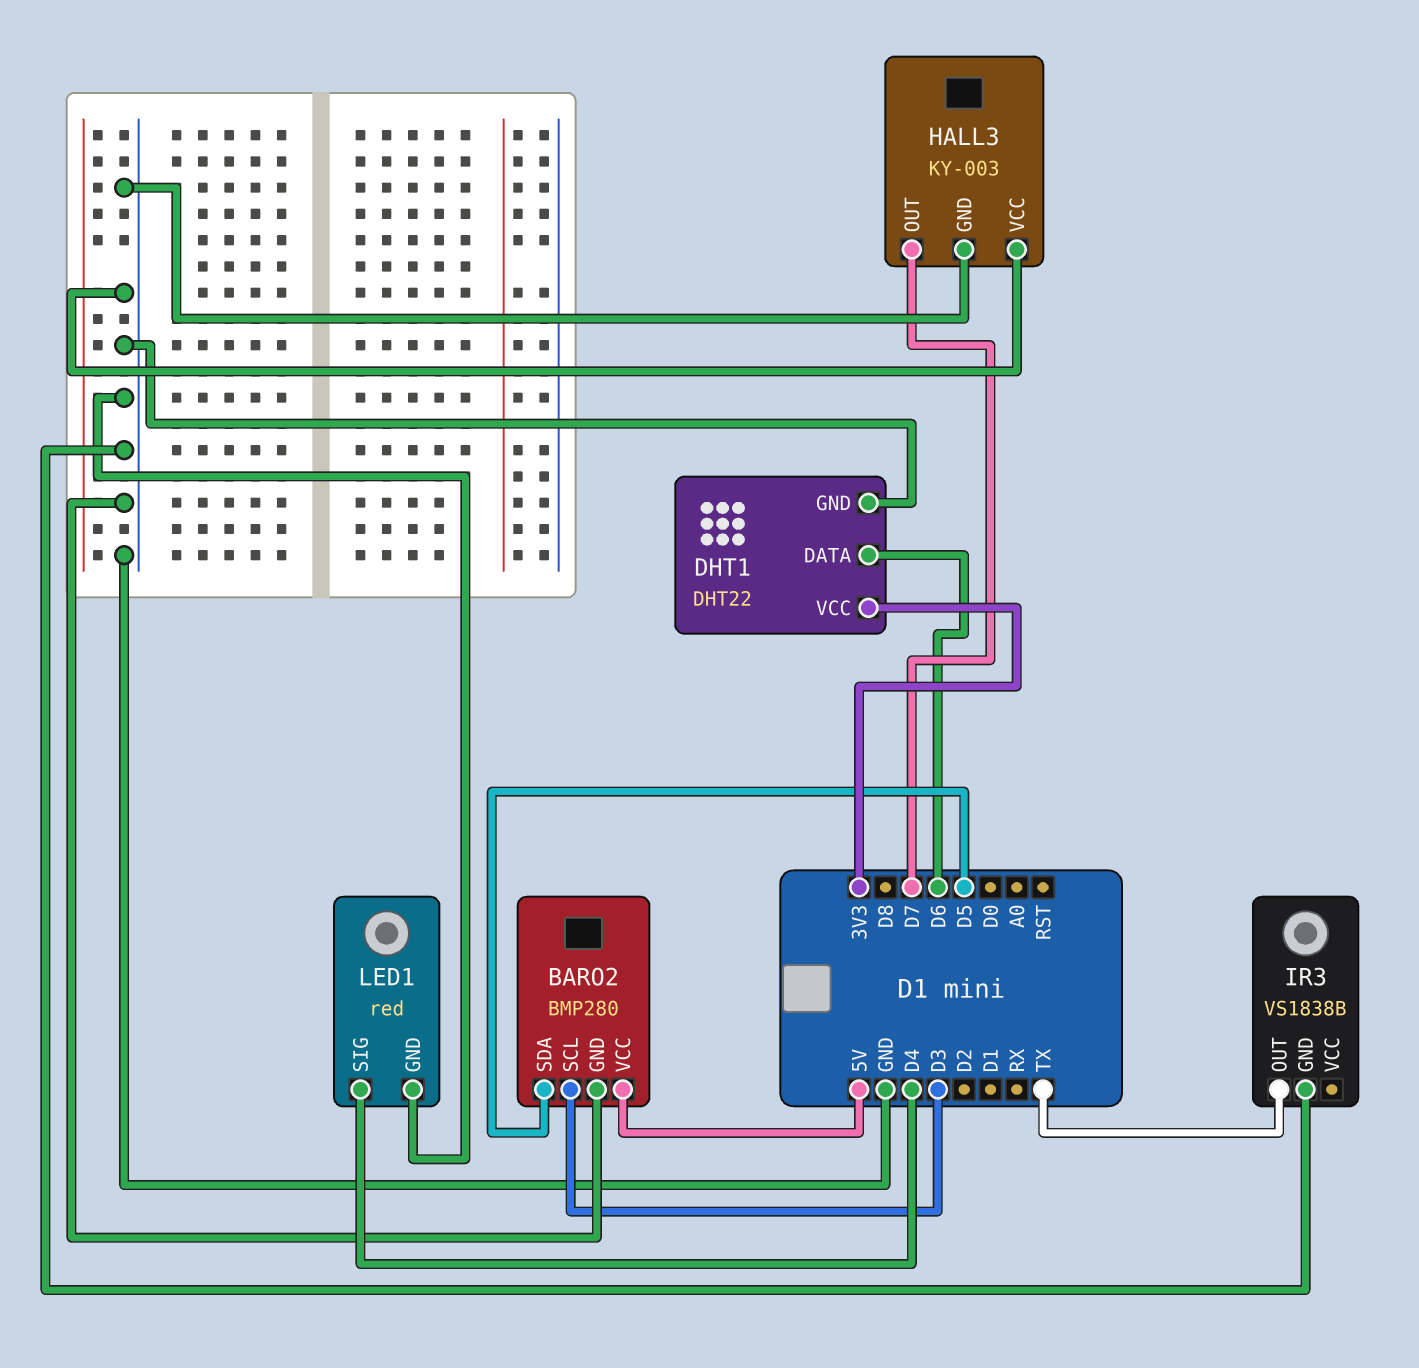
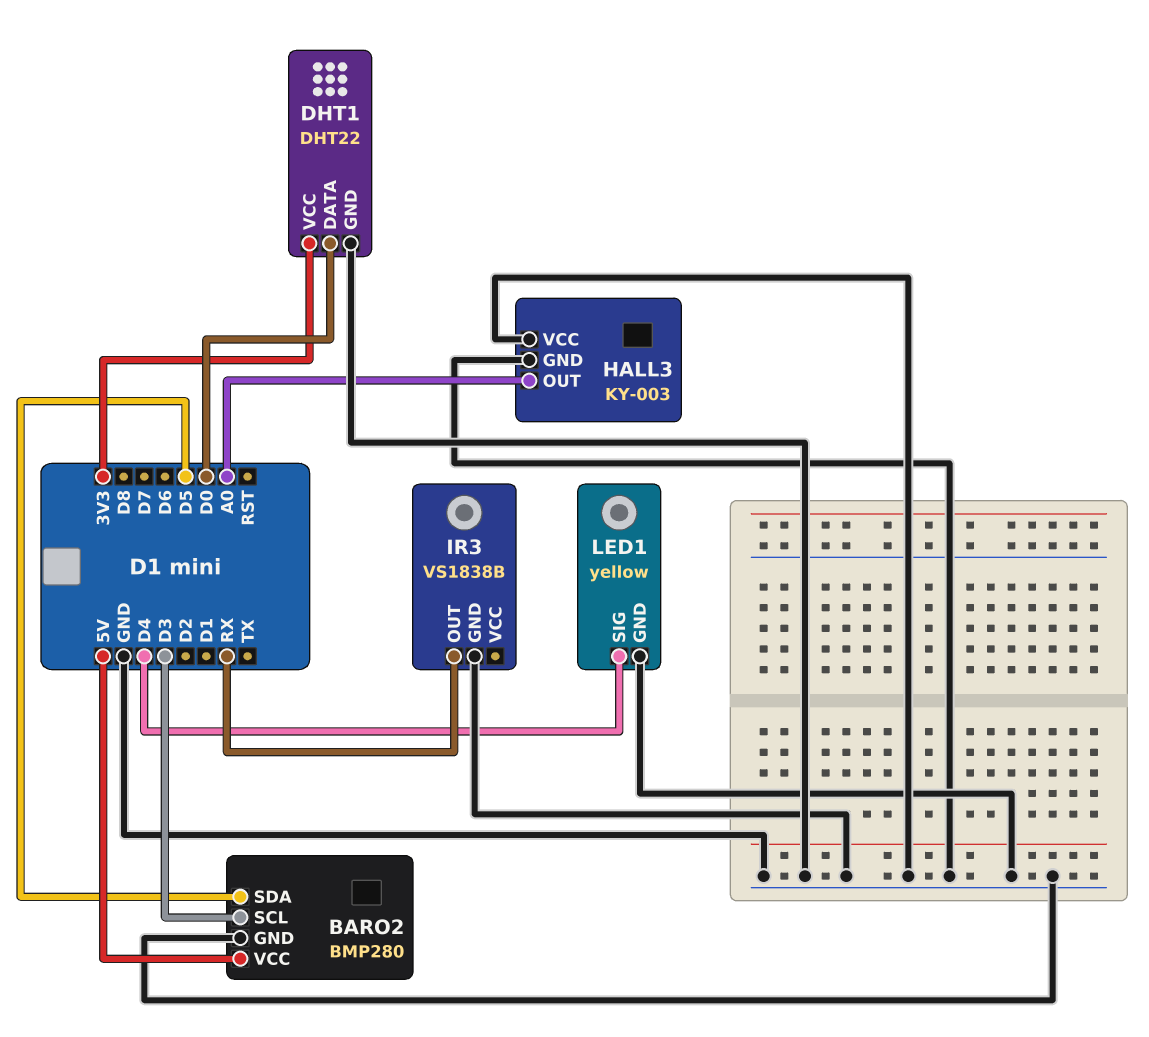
DHT1 pin DATA: D6 -> D0
HALL3 pin OUT: D7 -> A0
IR3 pin OUT: TX -> RX
LED1: red -> yellow

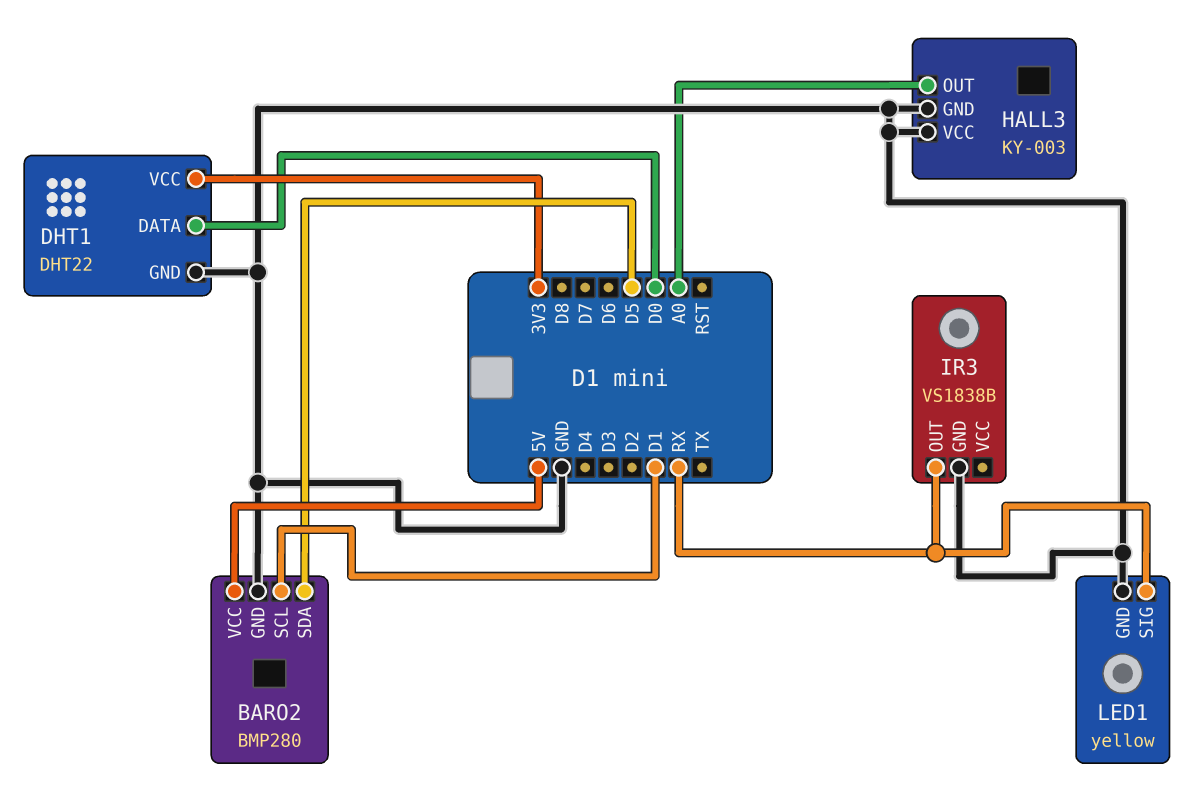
BARO2 pin SCL: D3 -> D1
LED1 pin SIG: D4 -> RX

